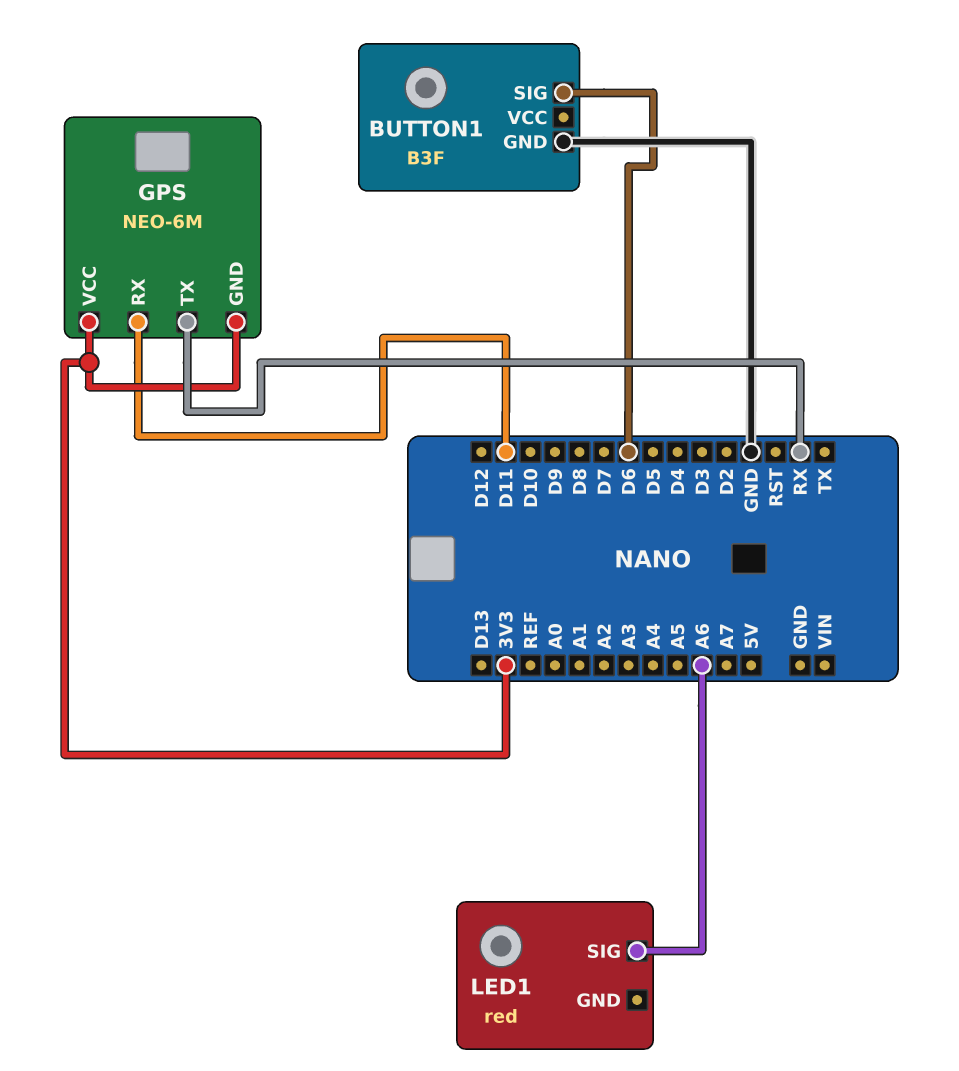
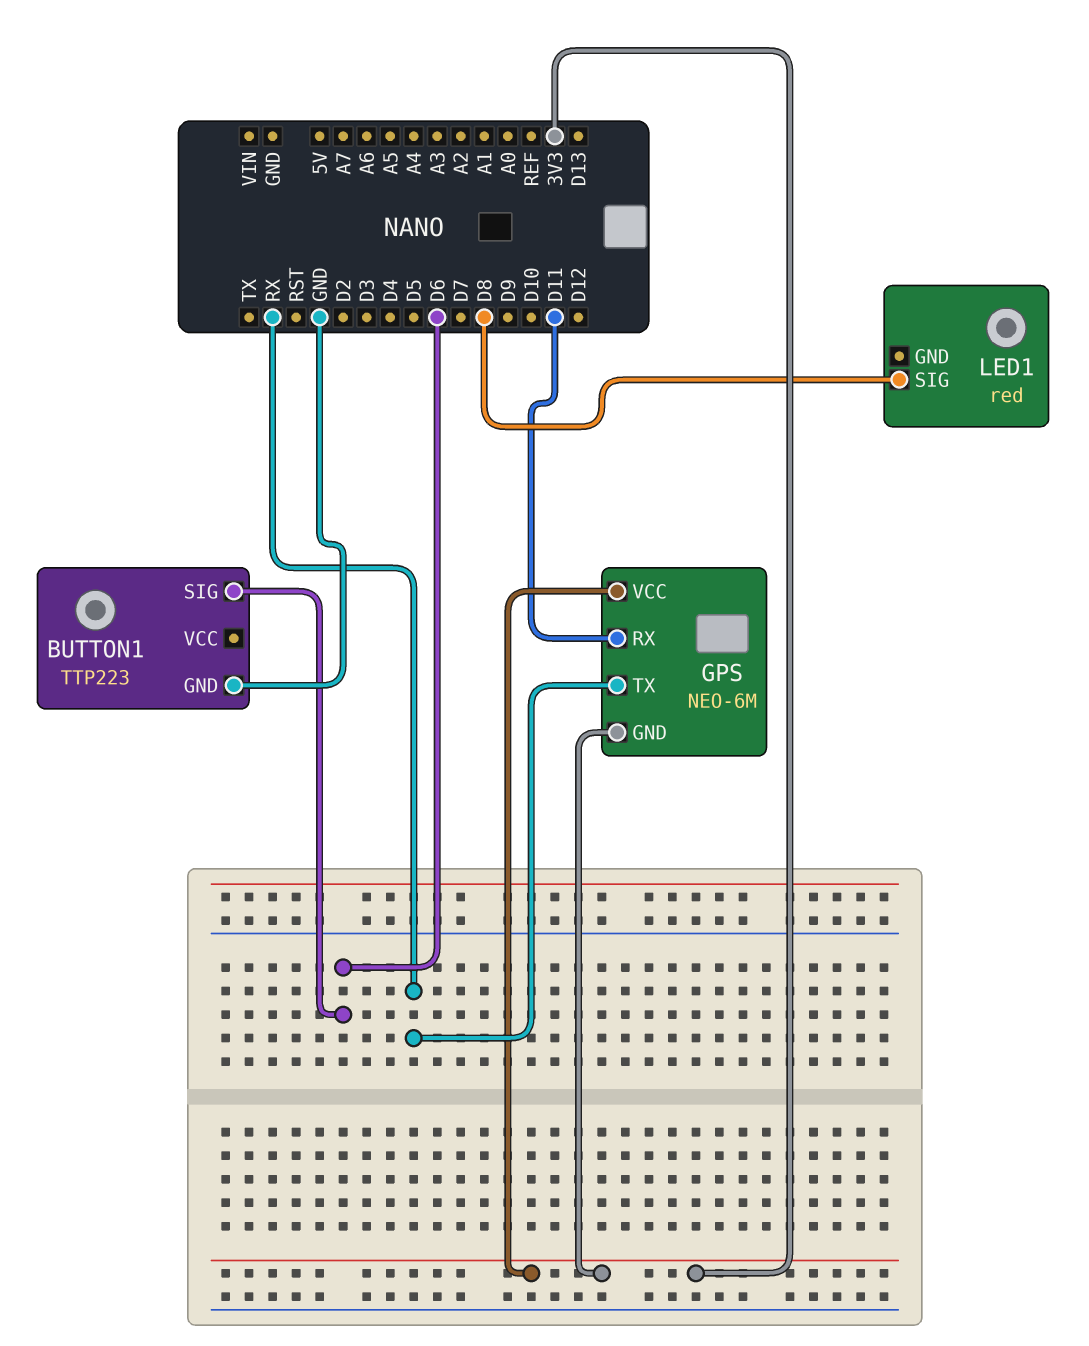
BUTTON1: B3F -> TTP223
LED1 pin SIG: A6 -> D8

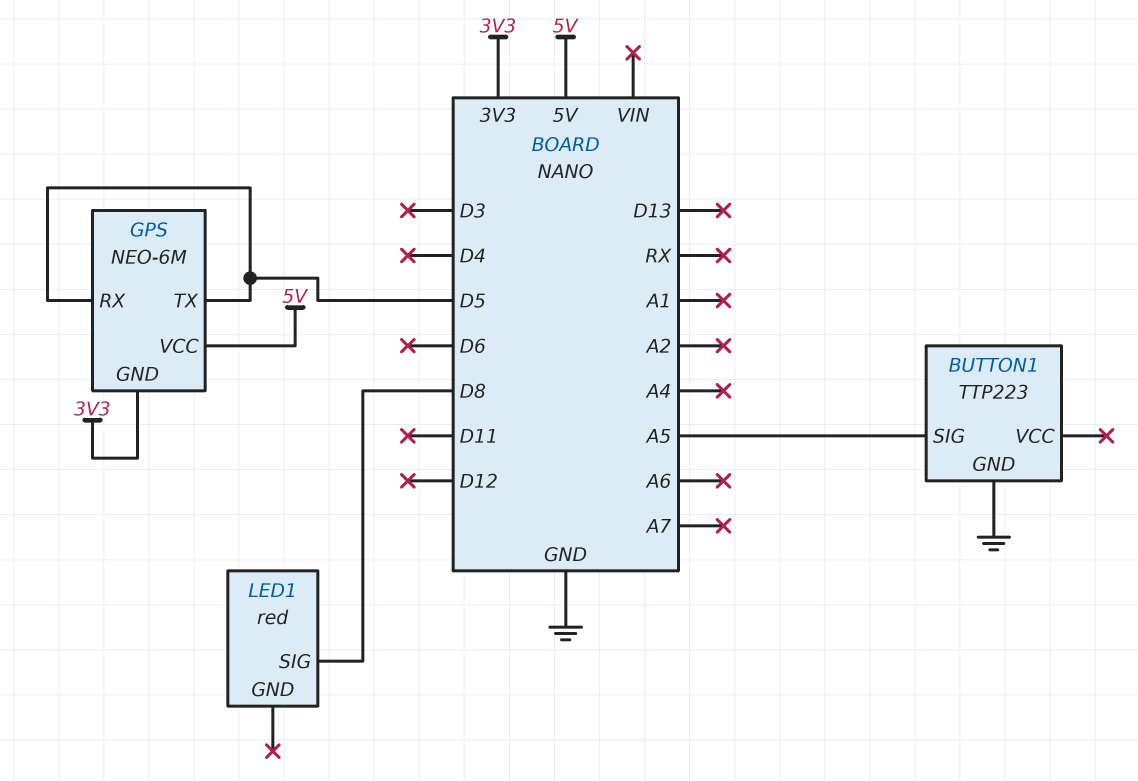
BUTTON1 pin SIG: D6 -> A5
GPS pin RX: D11 -> D5
GPS pin TX: RX -> D5
GPS pin VCC: 3V3 -> 5V

